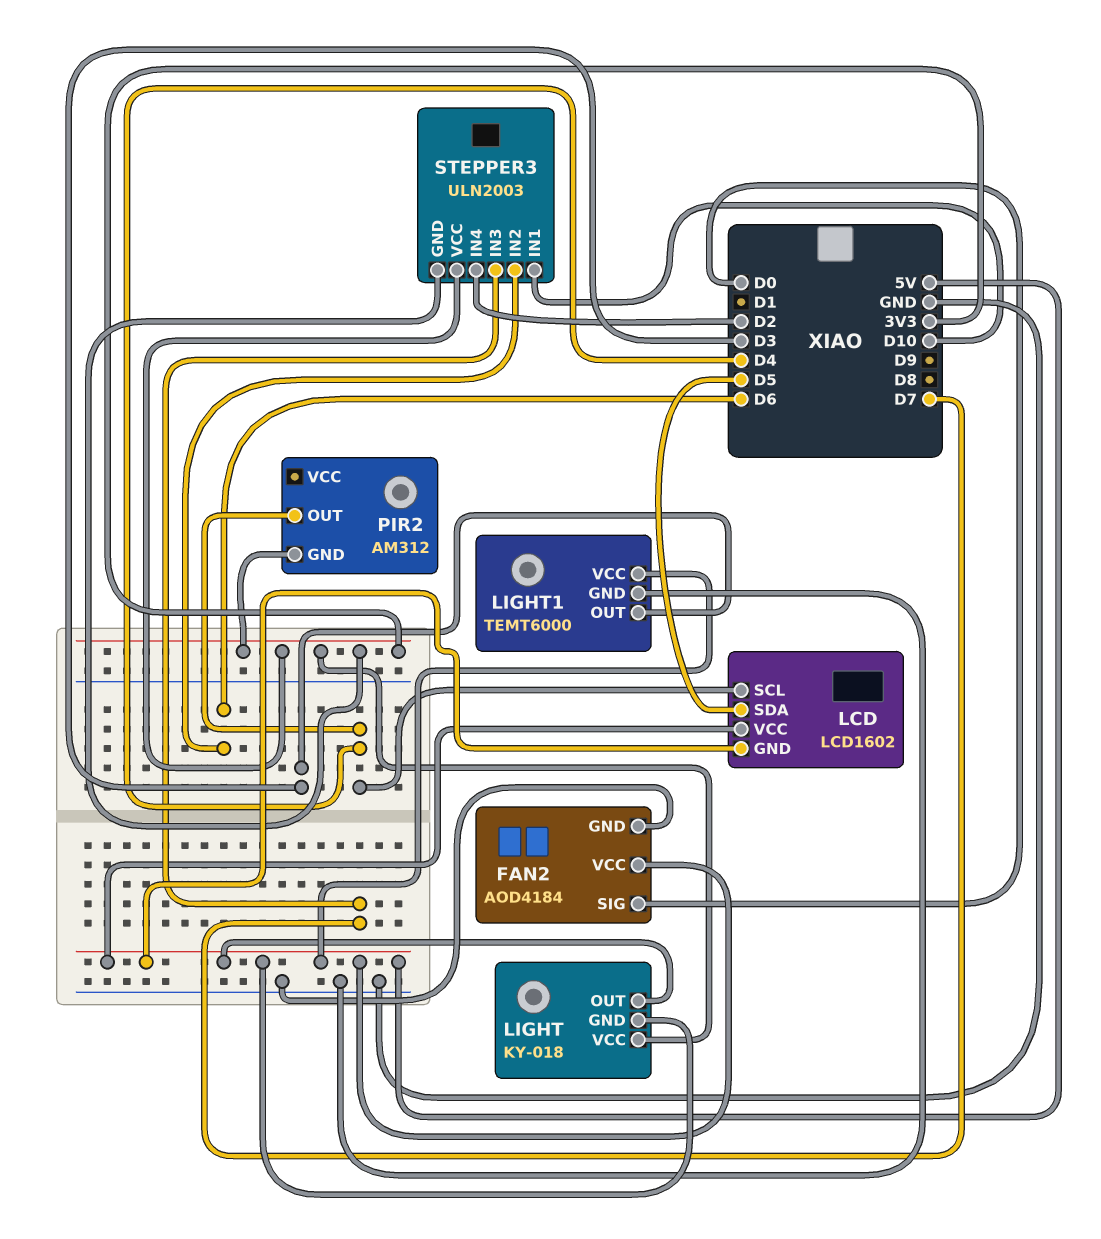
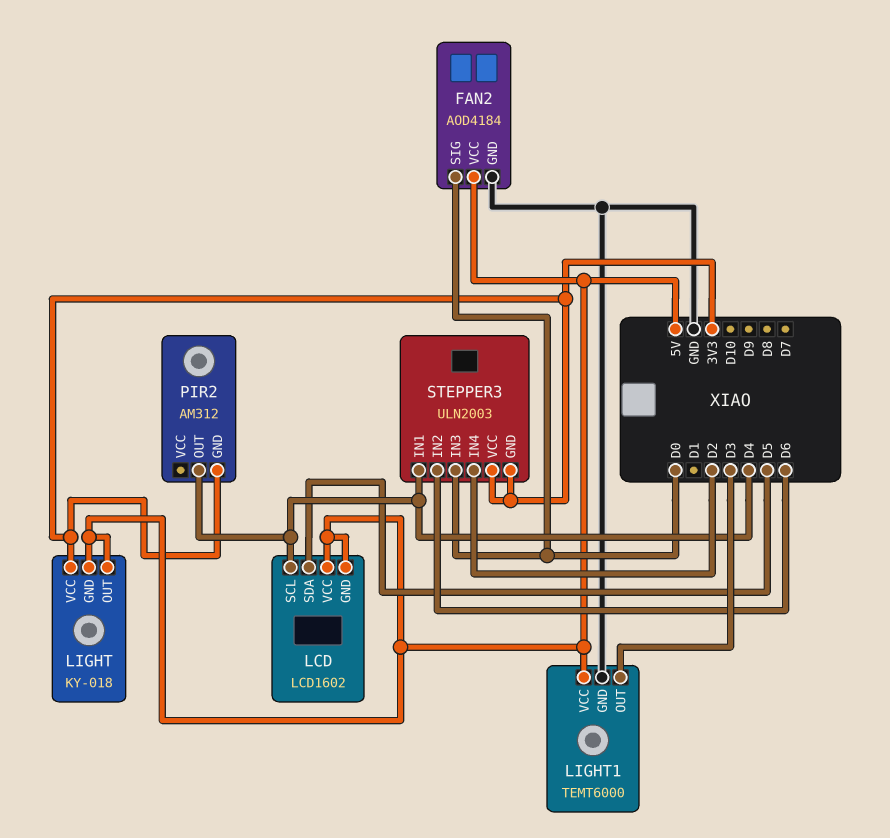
STEPPER3 pin IN1: D10 -> D4
STEPPER3 pin IN3: D7 -> D0

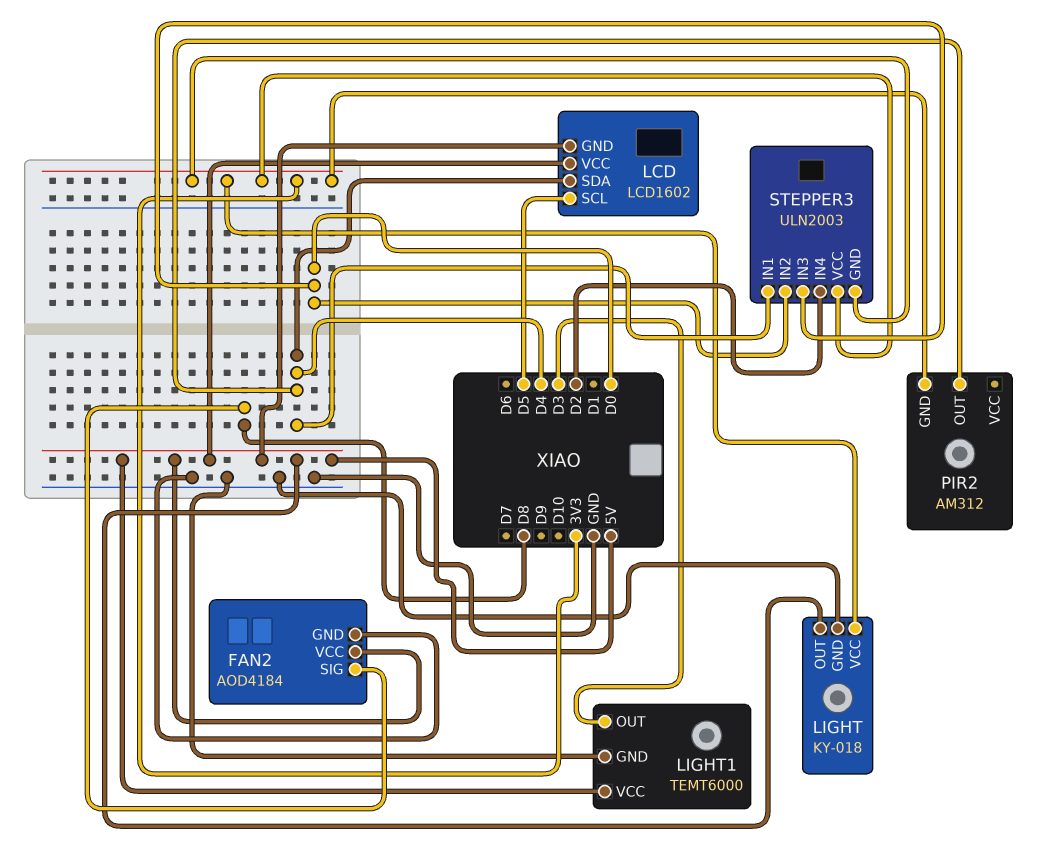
FAN2 pin SIG: D0 -> D8
LCD pin SCL: D4 -> D5
LCD pin SDA: D5 -> D4
LIGHT pin GND: 5V -> GND
STEPPER3 pin IN2: D6 -> D0

